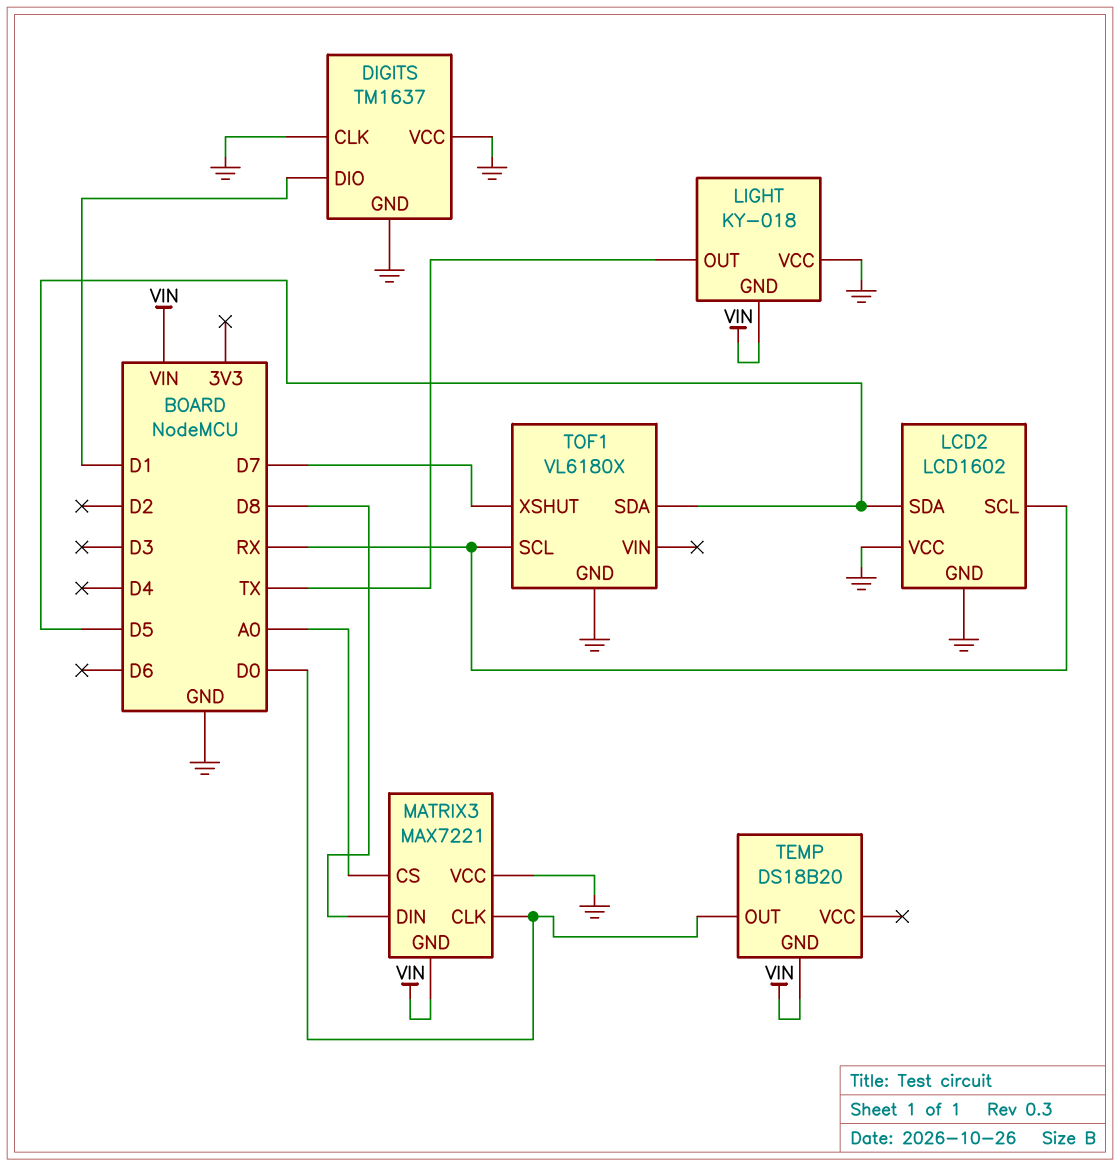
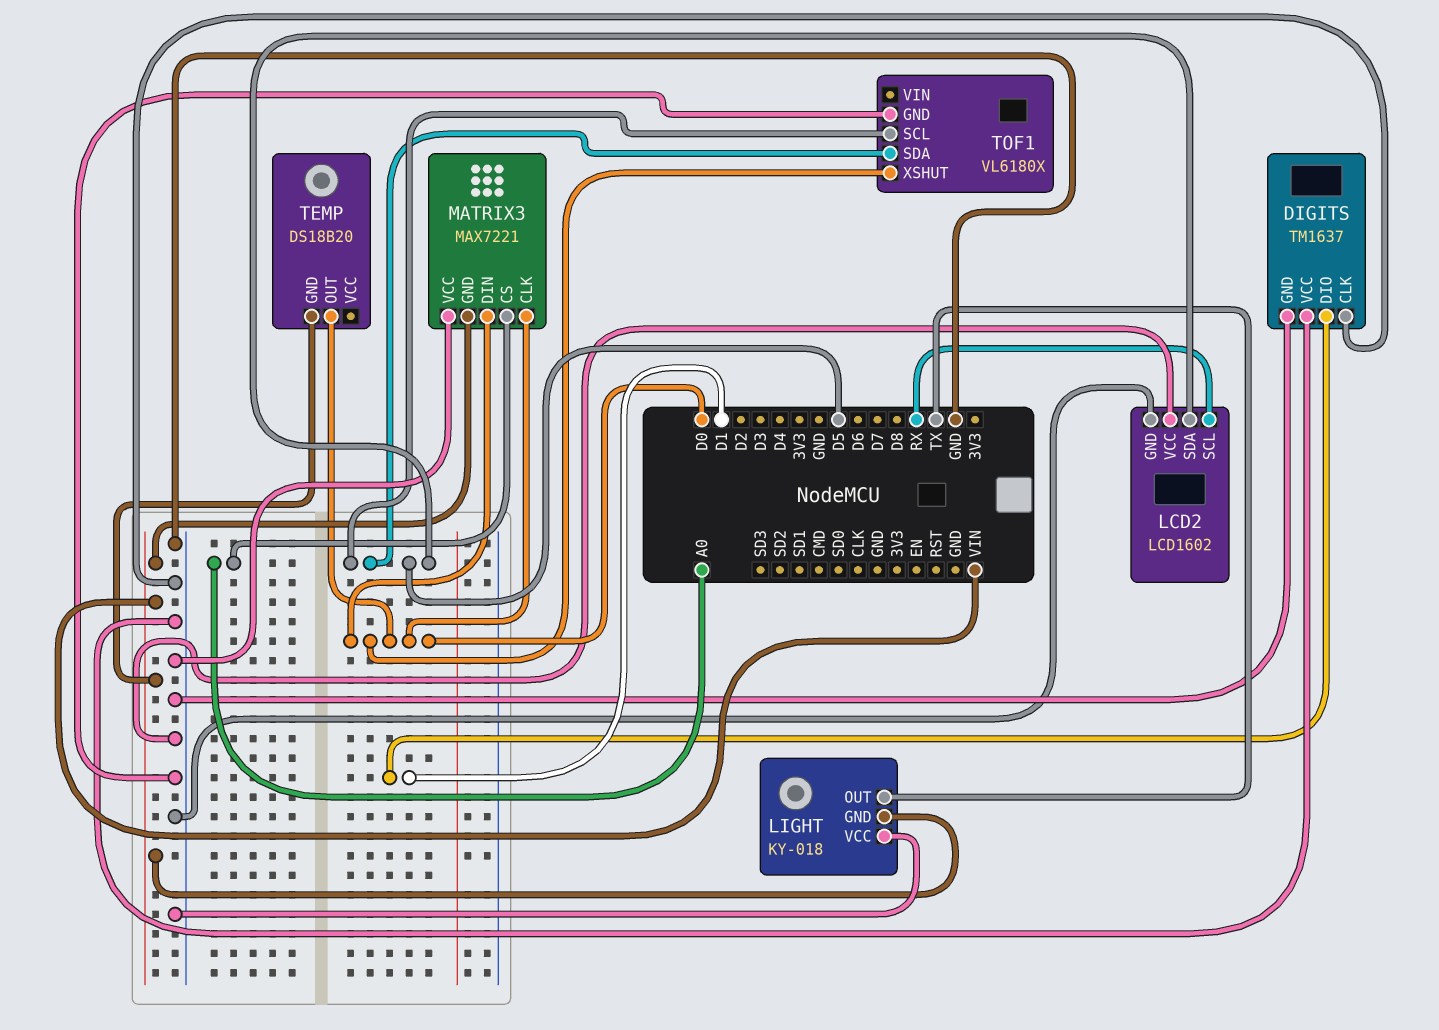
MATRIX3 pin DIN: D8 -> D0
TOF1 pin SCL: RX -> D5
TOF1 pin XSHUT: D7 -> D0

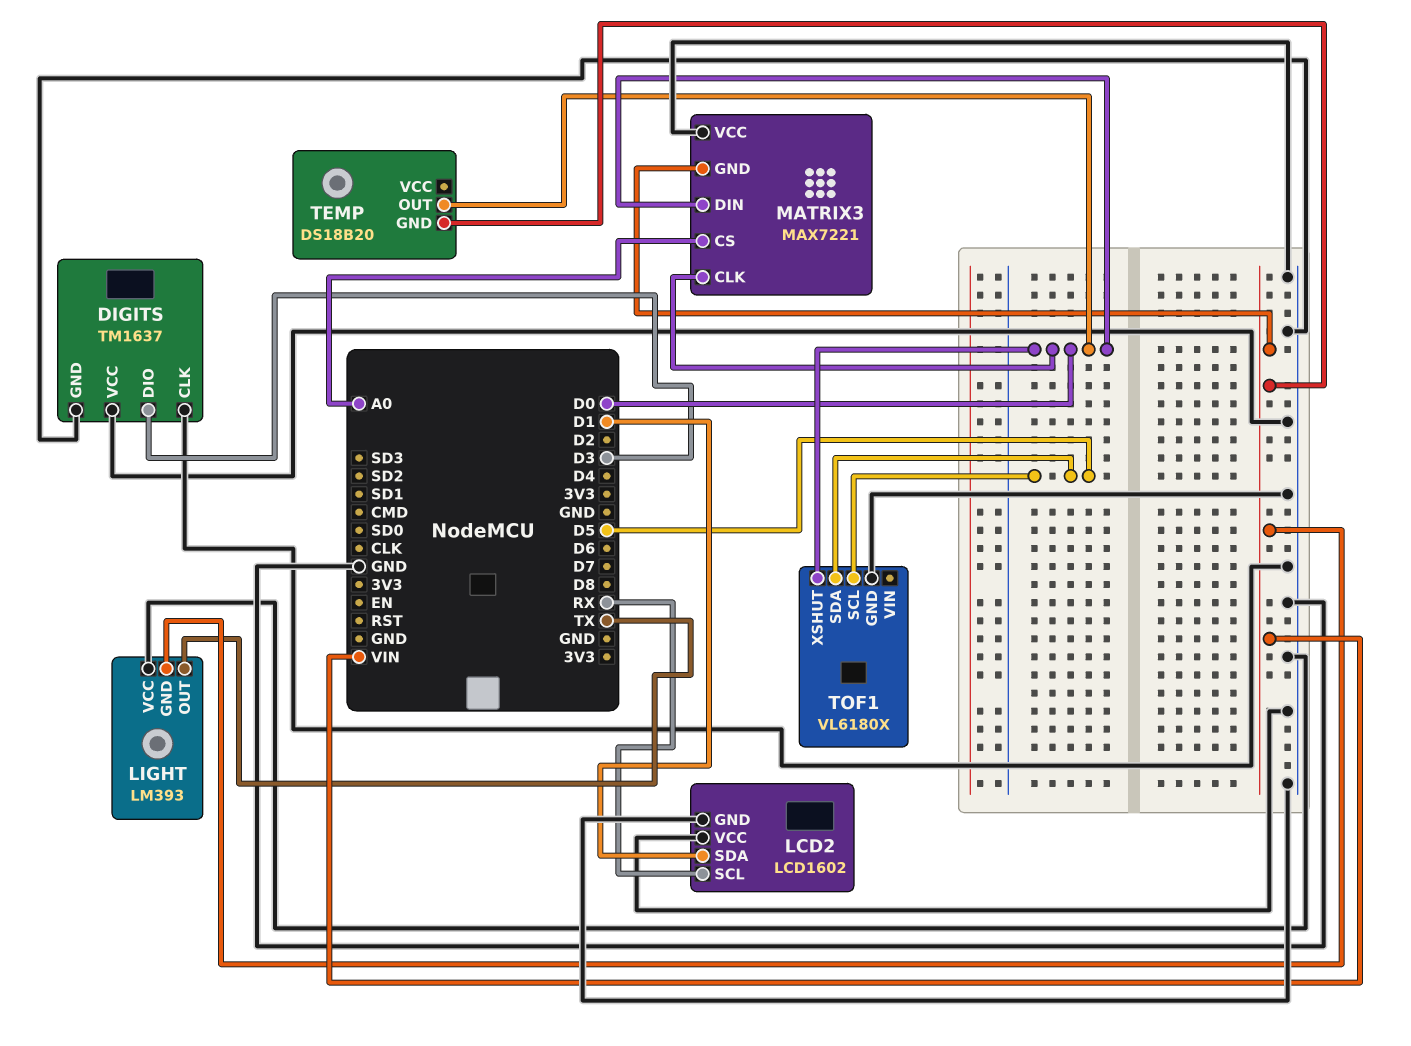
DIGITS pin DIO: D1 -> D3
LCD2 pin SDA: D5 -> D1
LIGHT: KY-018 -> LM393

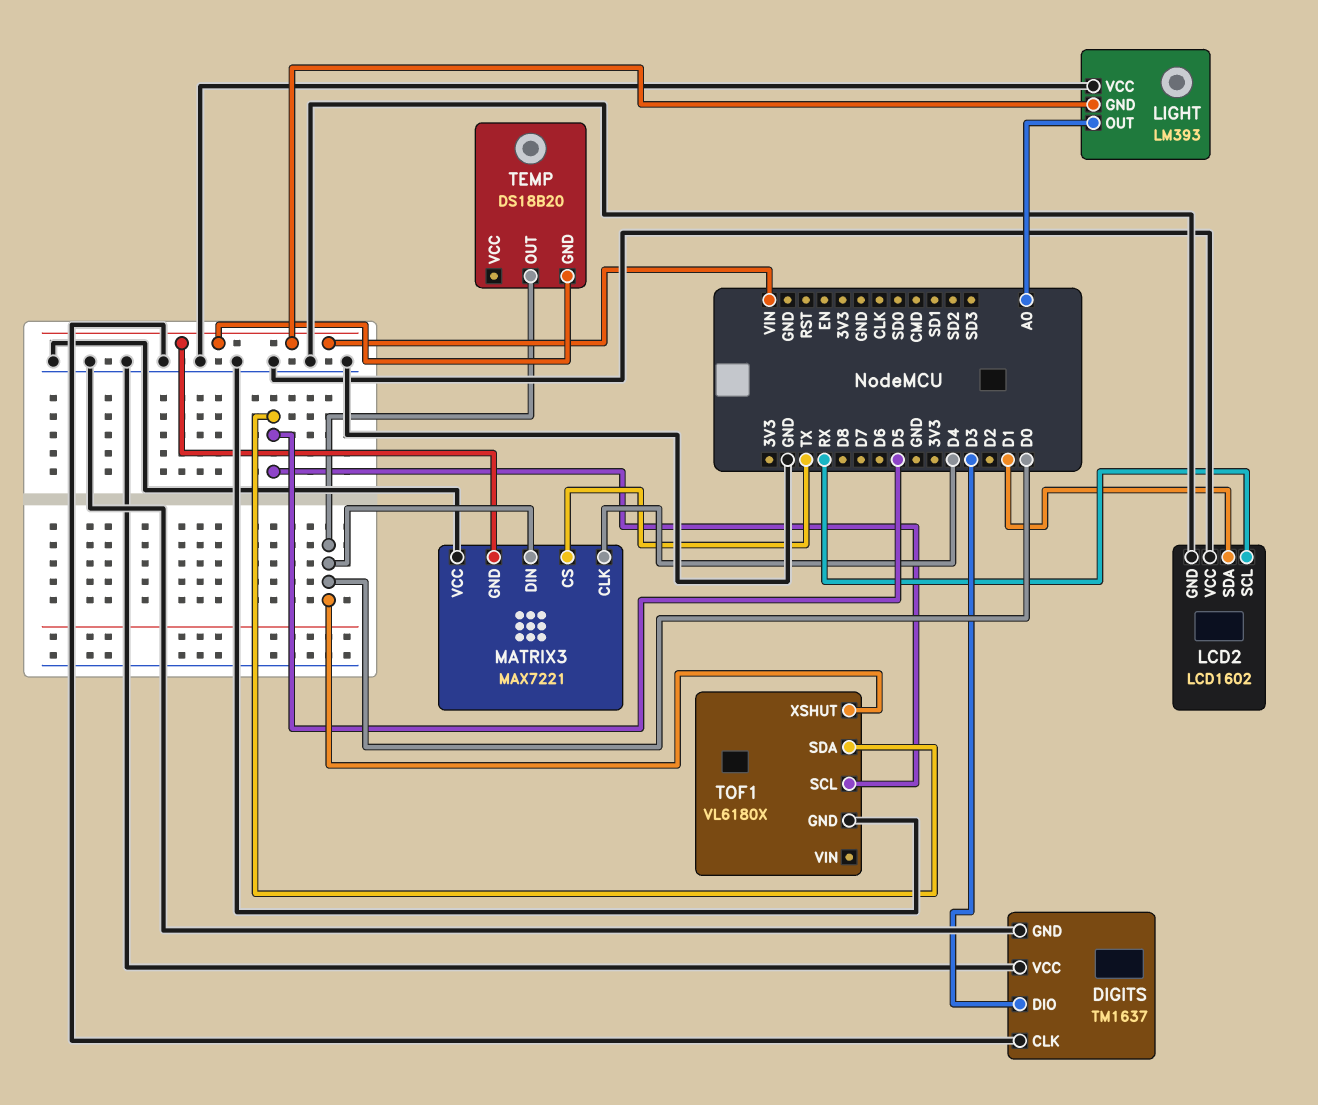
LIGHT pin OUT: TX -> A0
MATRIX3 pin CLK: D0 -> D4
MATRIX3 pin CS: A0 -> TX

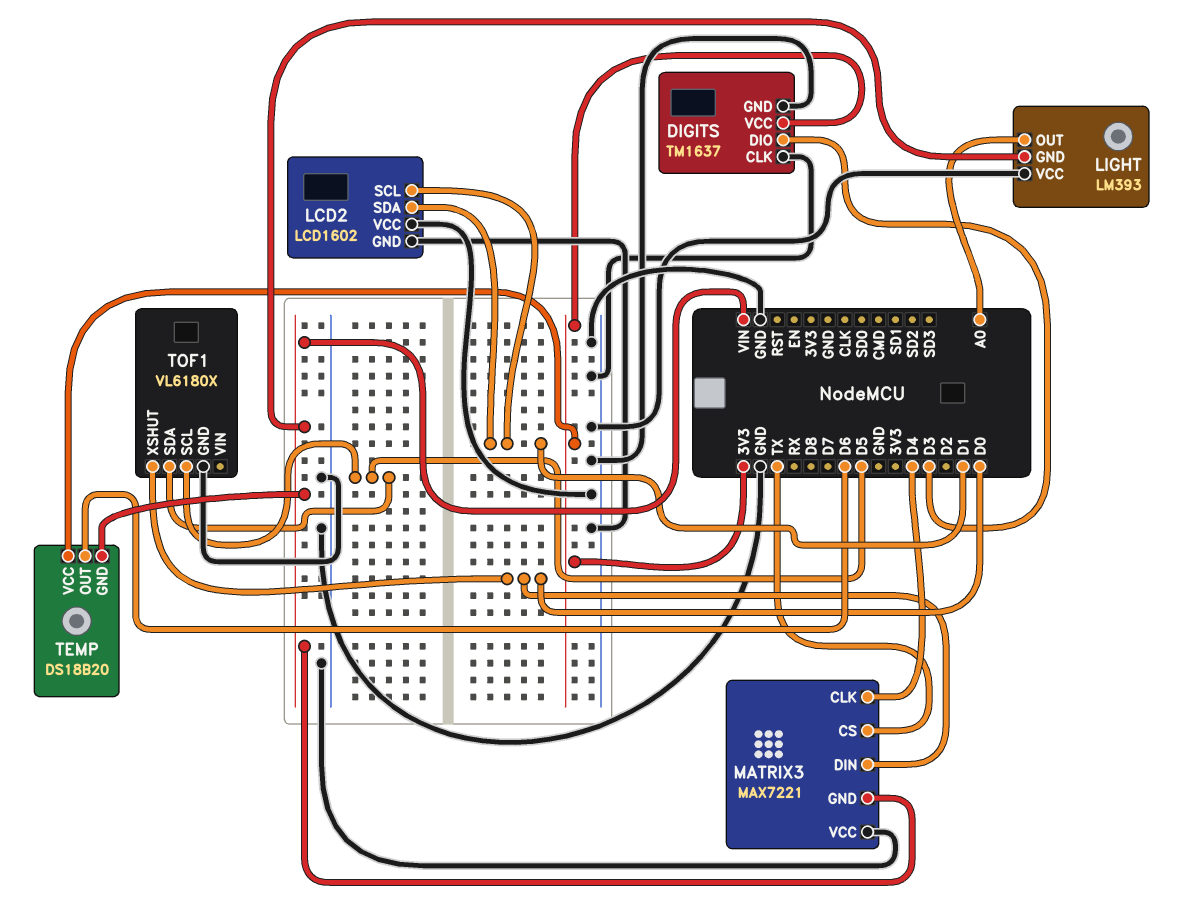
DIGITS pin VCC: GND -> 3V3
LCD2 pin SCL: RX -> D1
TEMP pin OUT: D0 -> D6
TEMP pin VCC: none -> 3V3

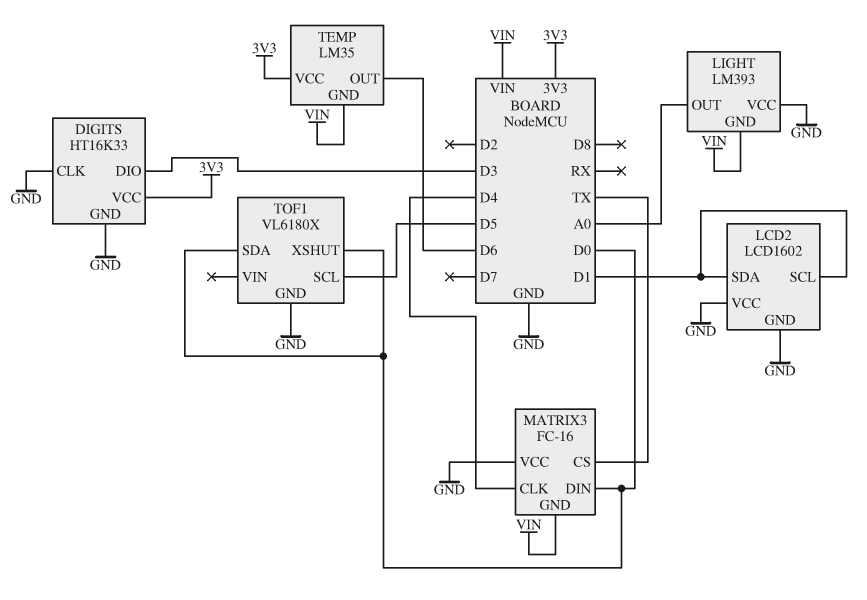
DIGITS: TM1637 -> HT16K33
MATRIX3: MAX7221 -> FC-16
TEMP: DS18B20 -> LM35
TOF1 pin SDA: D5 -> D0

